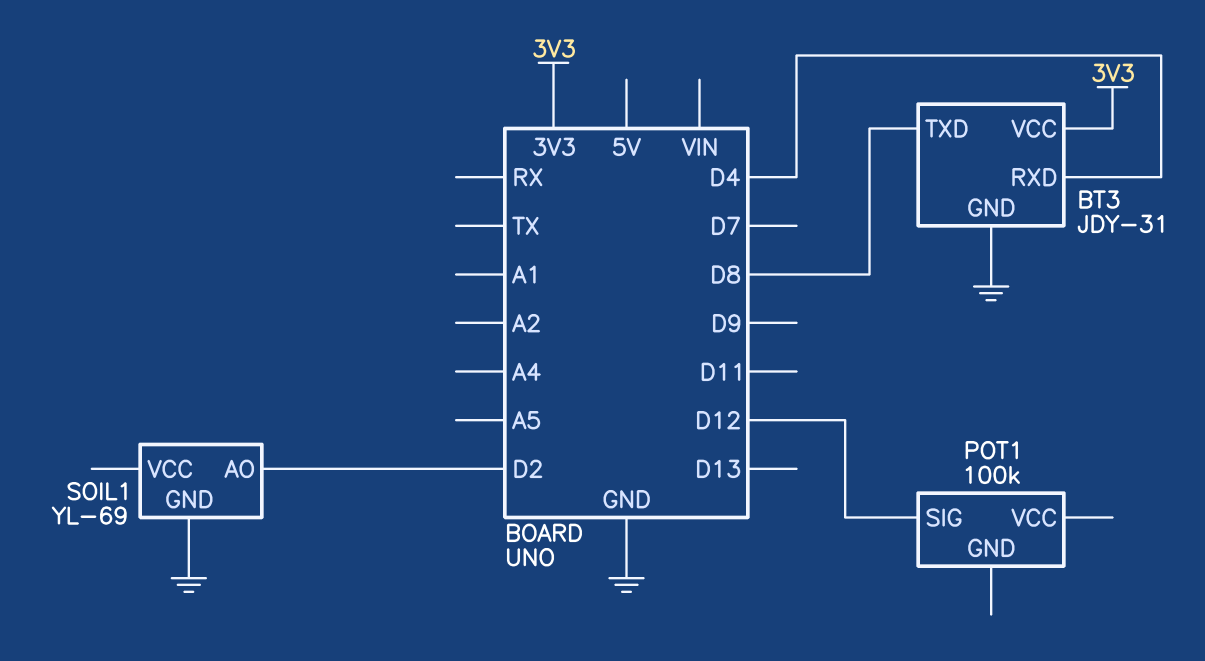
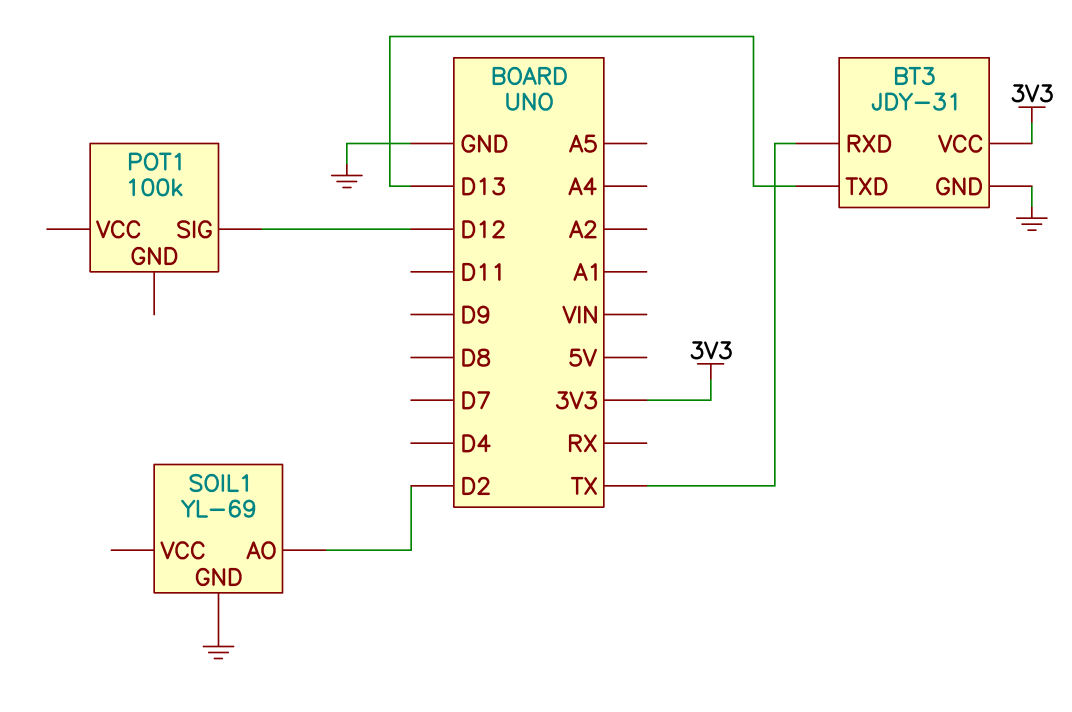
BT3 pin RXD: D4 -> TX
BT3 pin TXD: D8 -> D13

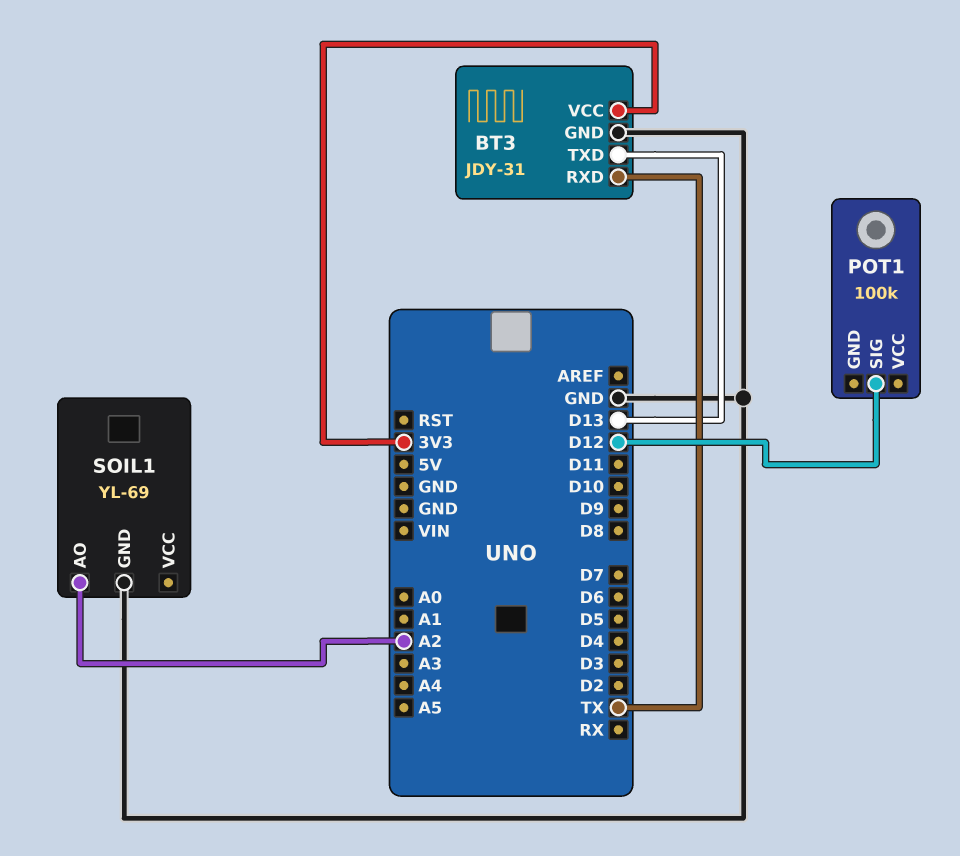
SOIL1 pin AO: D2 -> A2

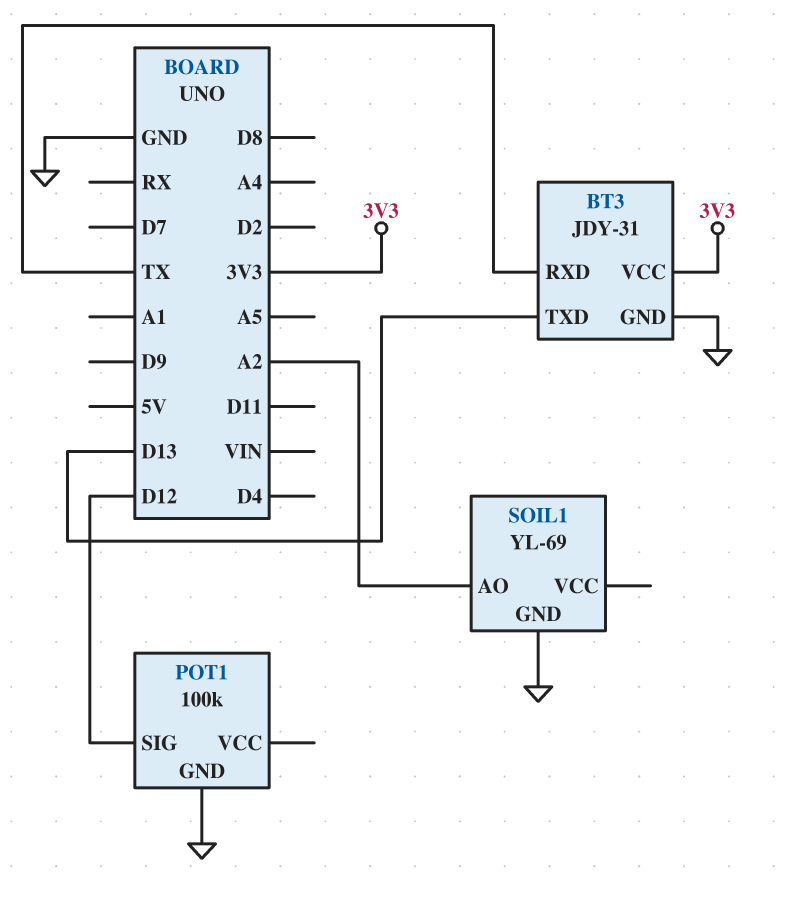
POT1 pin GND: none -> GND

